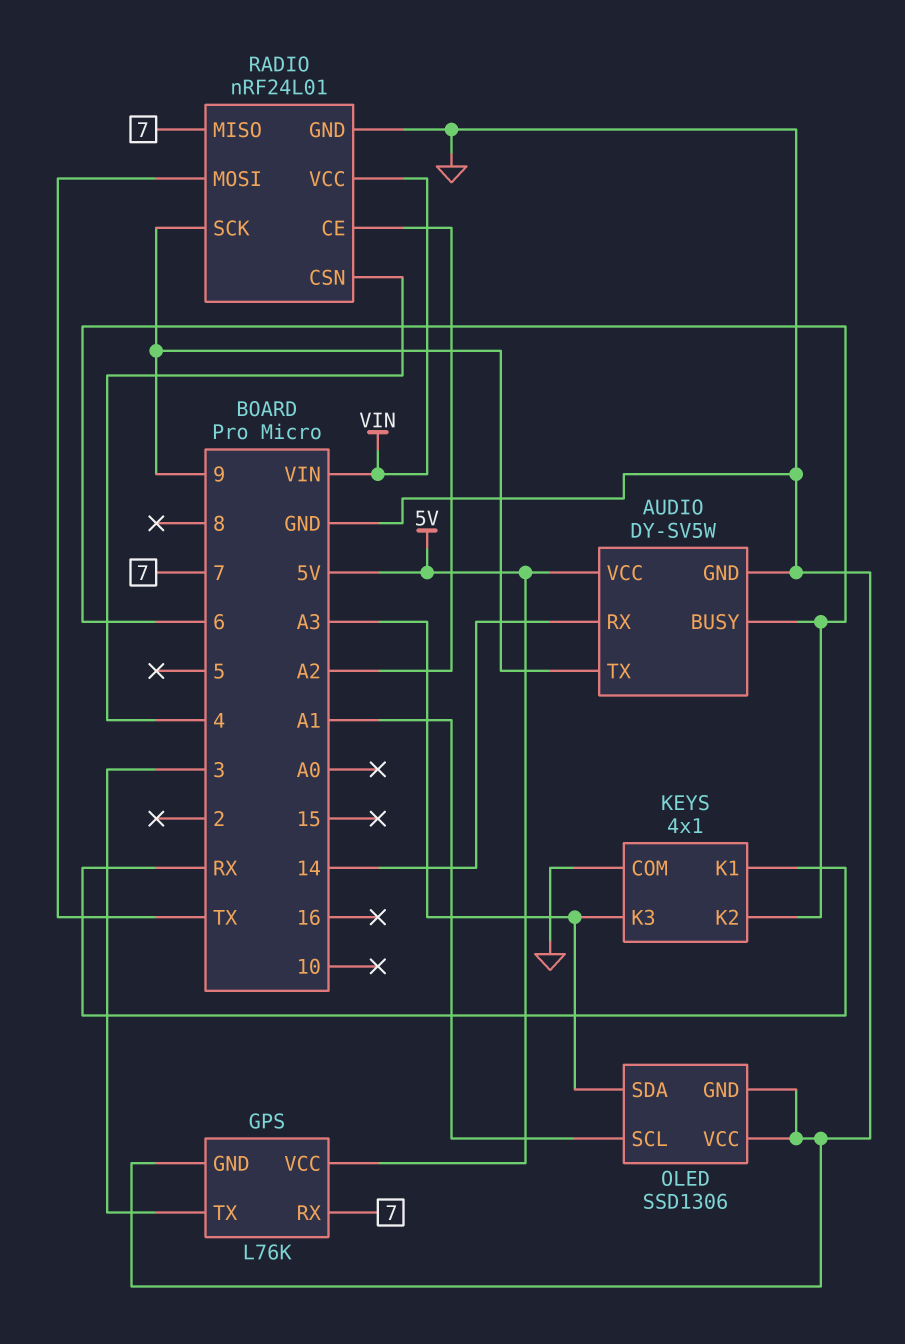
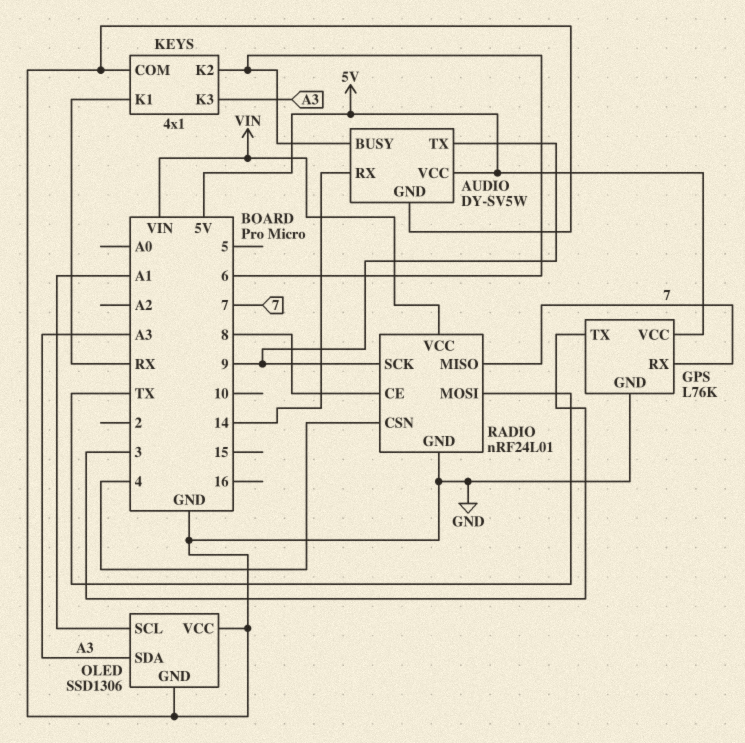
RADIO pin CE: A2 -> 8

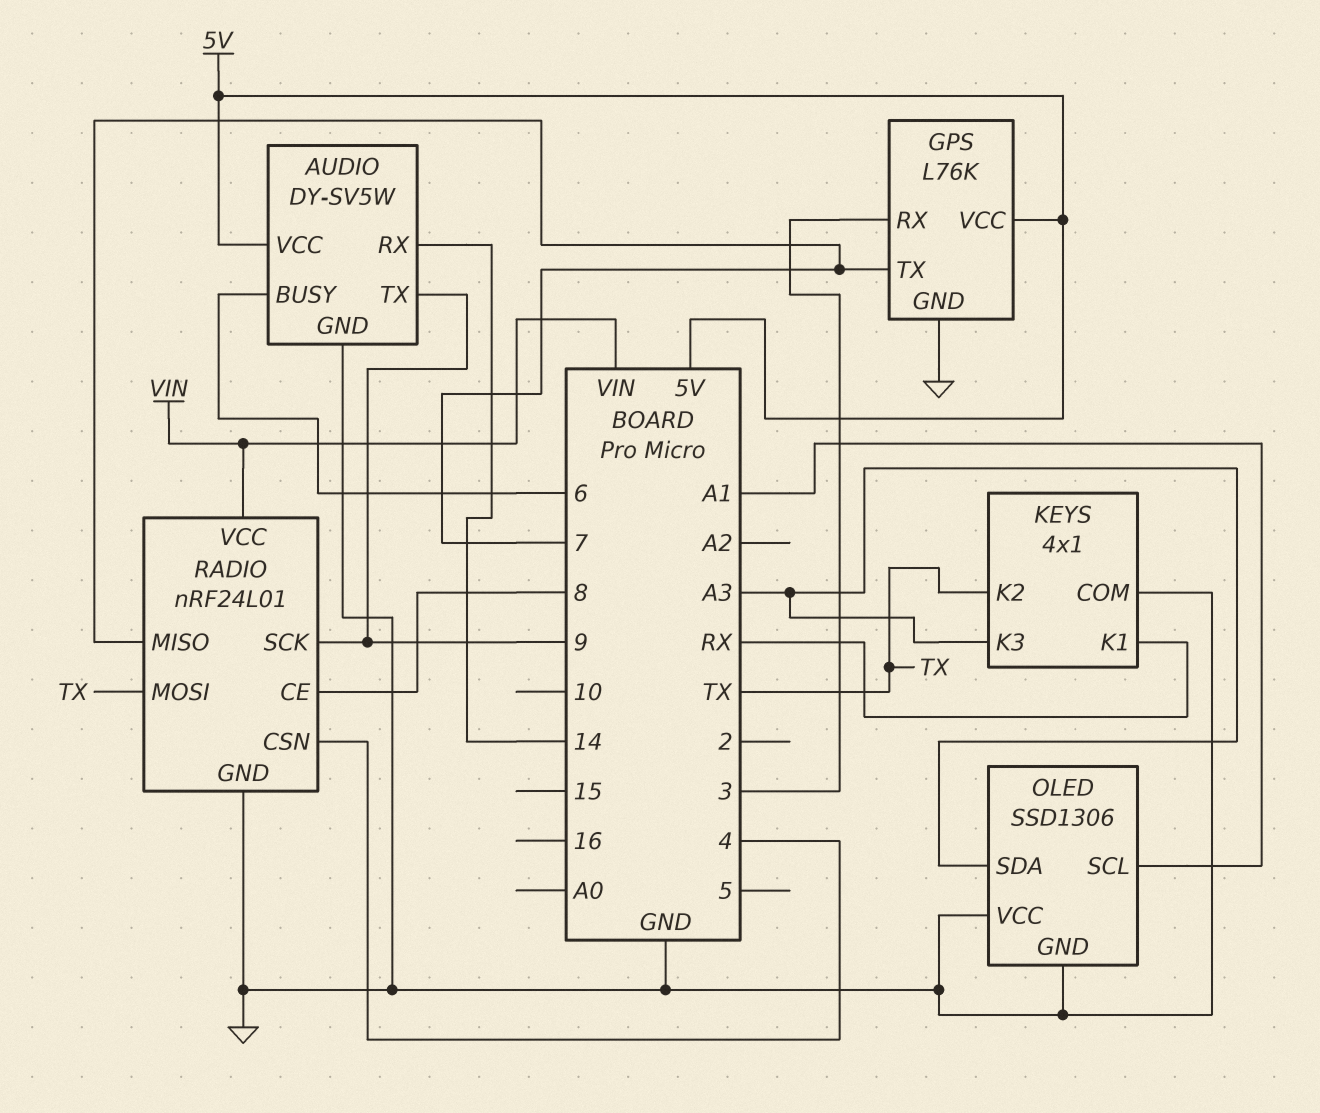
GPS pin RX: 7 -> 3
GPS pin TX: 3 -> 7
KEYS pin K2: 6 -> TX

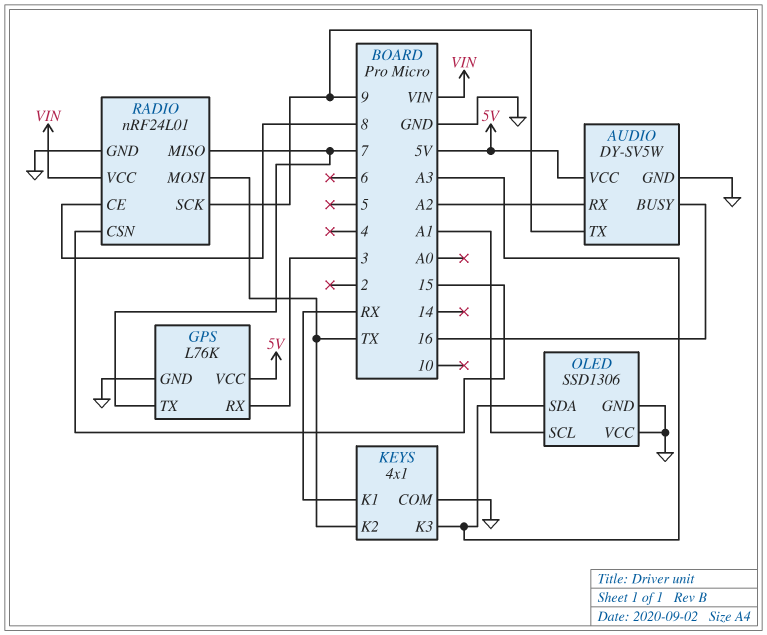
AUDIO pin BUSY: 6 -> 16
AUDIO pin RX: 14 -> A2
RADIO pin CSN: 4 -> 15

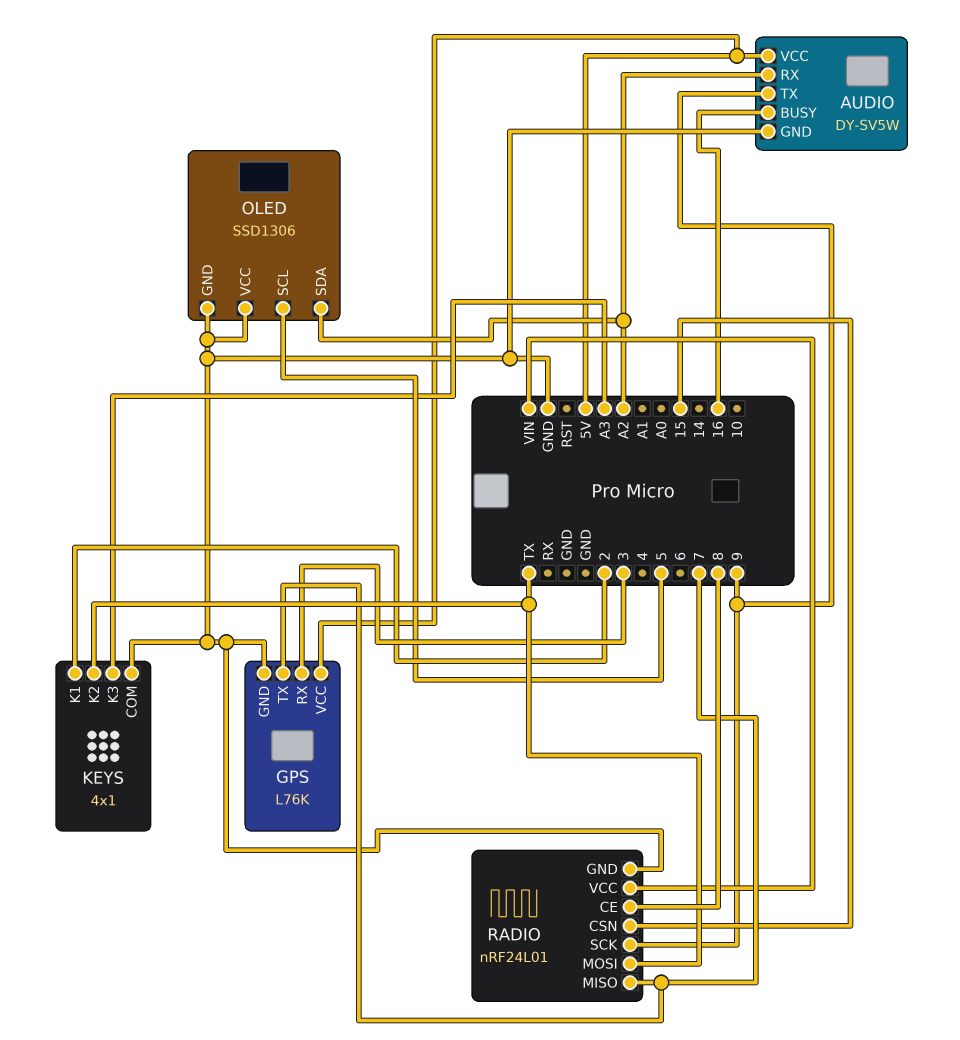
KEYS pin K1: RX -> 2
OLED pin SCL: A1 -> 5
OLED pin SDA: A3 -> A2

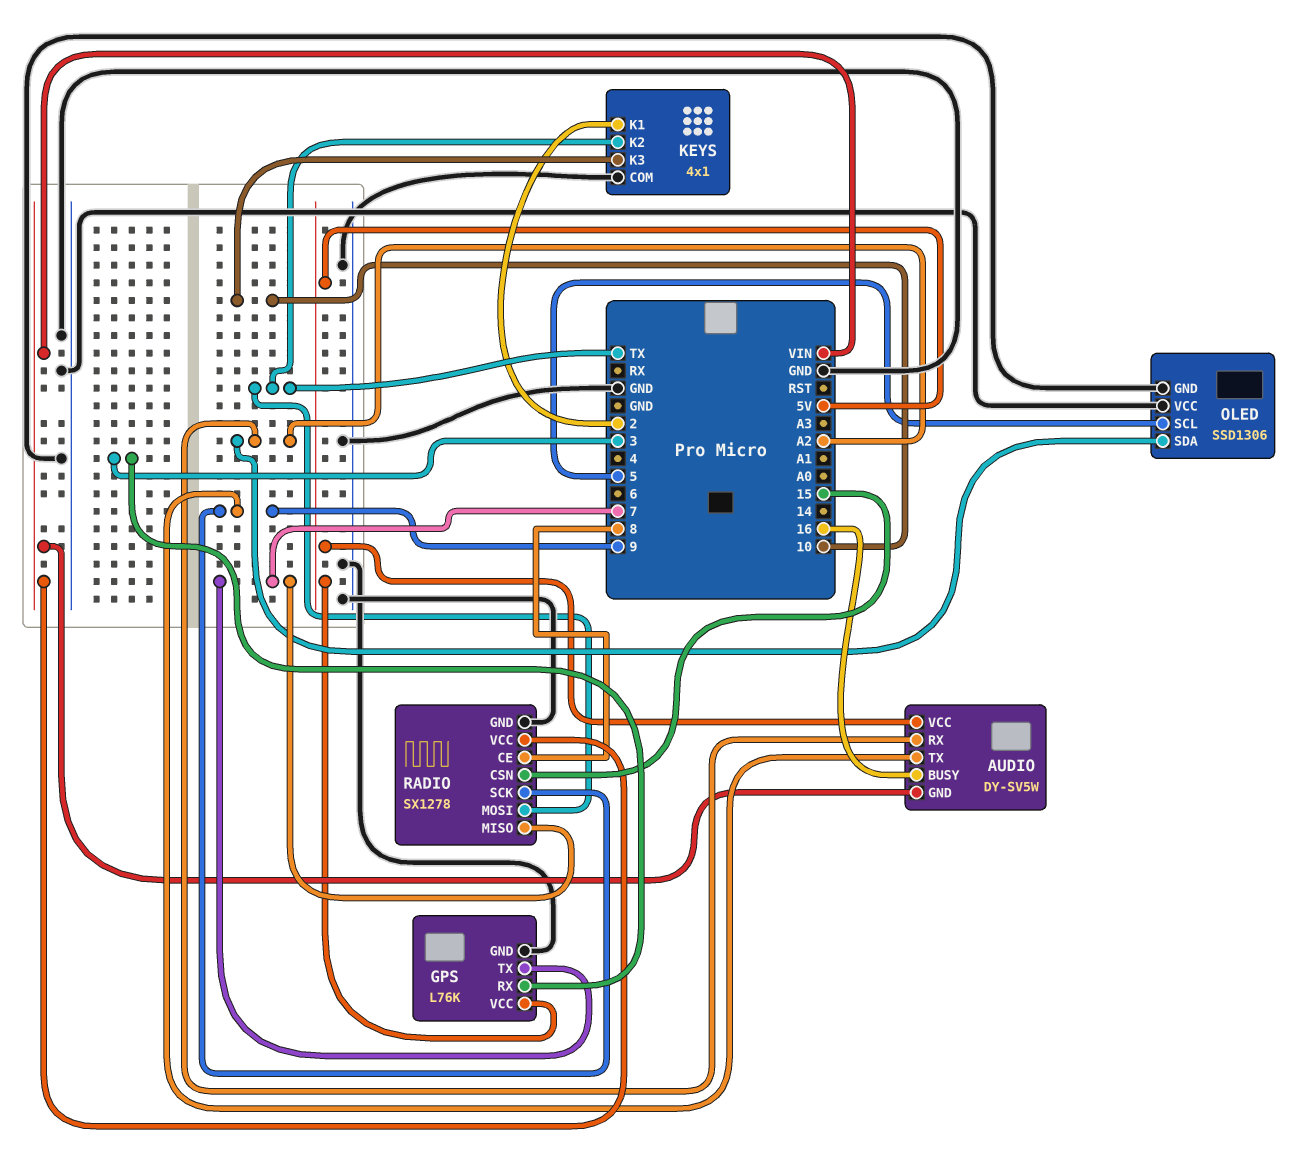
AUDIO pin GND: GND -> VIN
KEYS pin K3: A3 -> 10
RADIO: nRF24L01 -> SX1278

